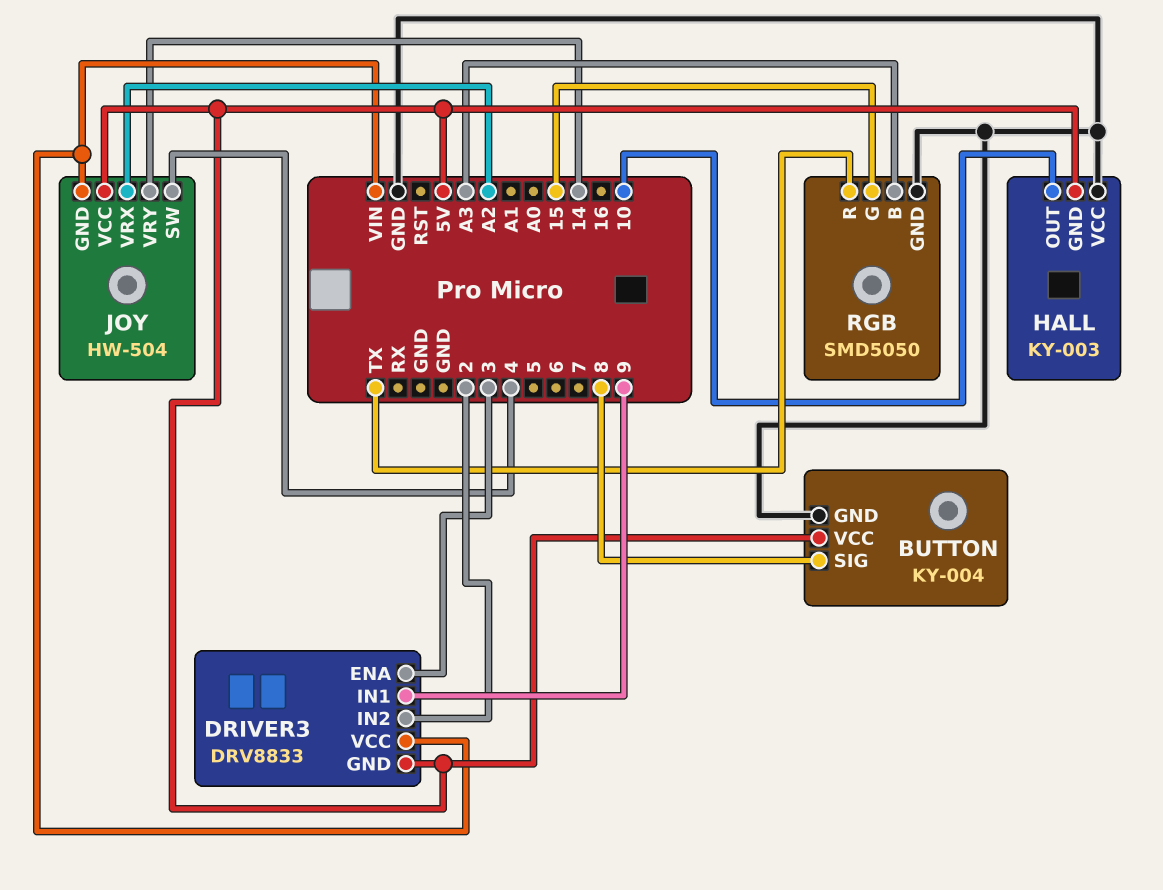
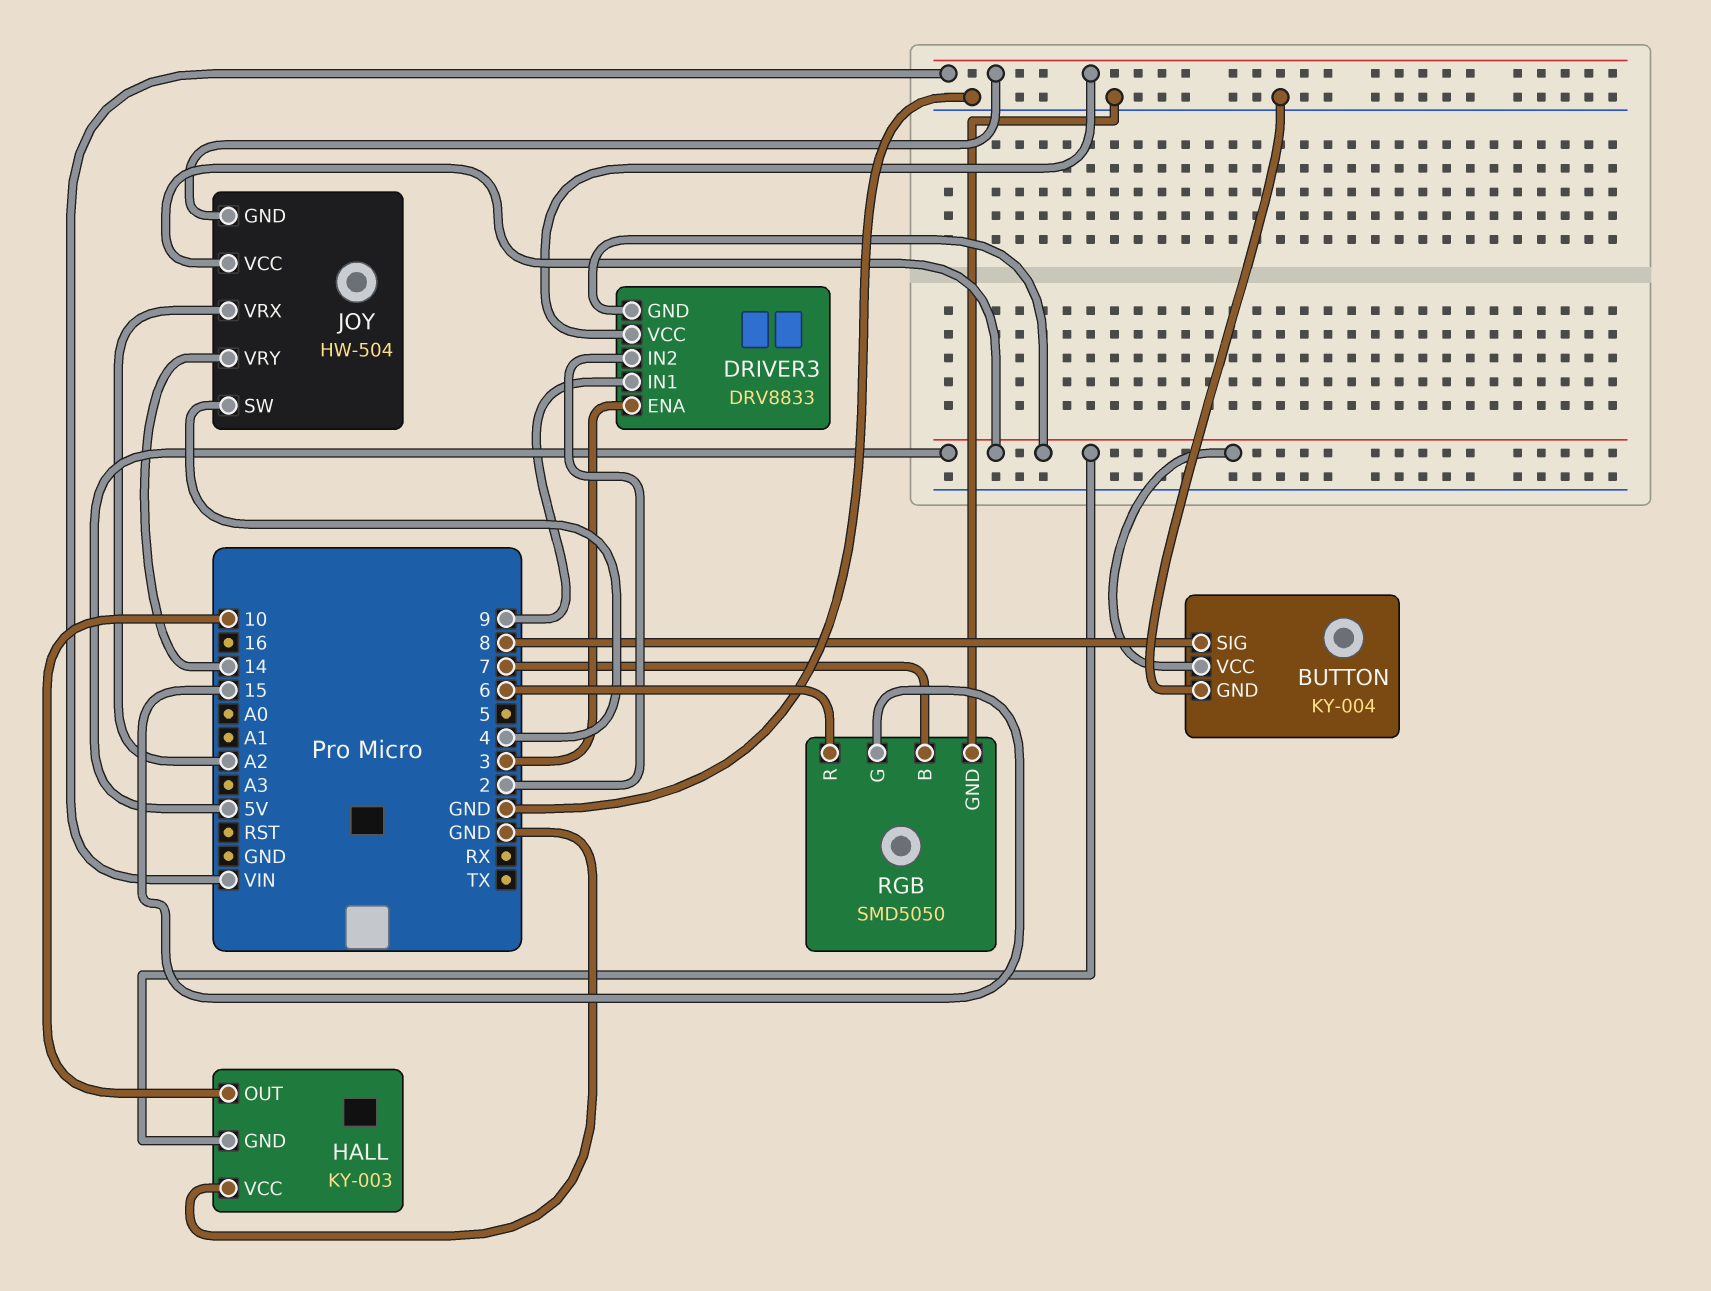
RGB pin B: A3 -> 7
RGB pin R: TX -> 6

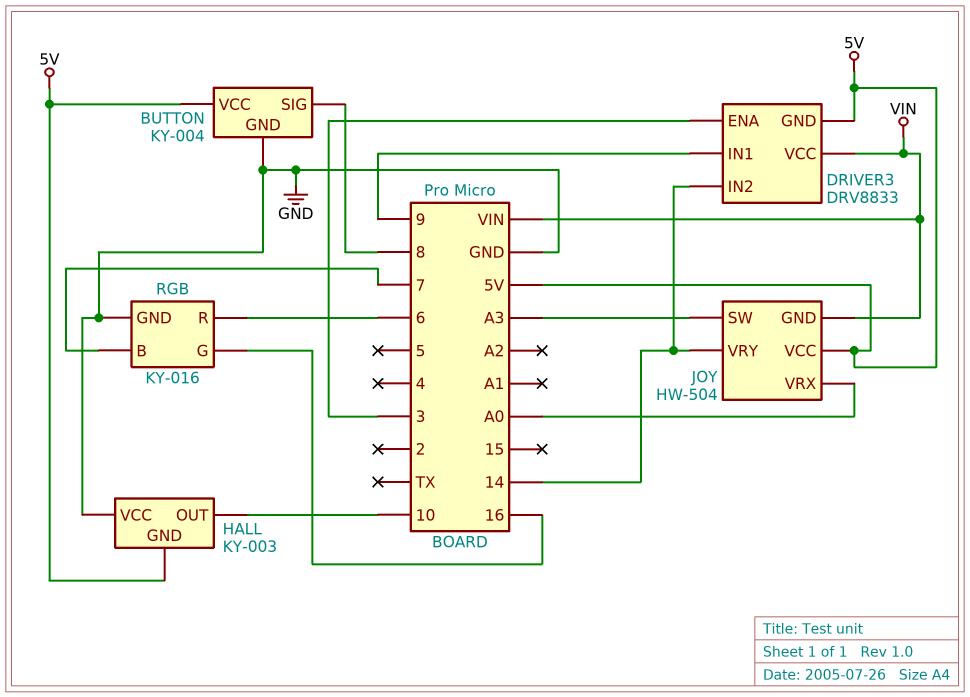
DRIVER3 pin IN2: 2 -> 14
JOY pin SW: 4 -> A3
JOY pin VRX: A2 -> A0
RGB: SMD5050 -> KY-016
RGB pin G: 15 -> 16

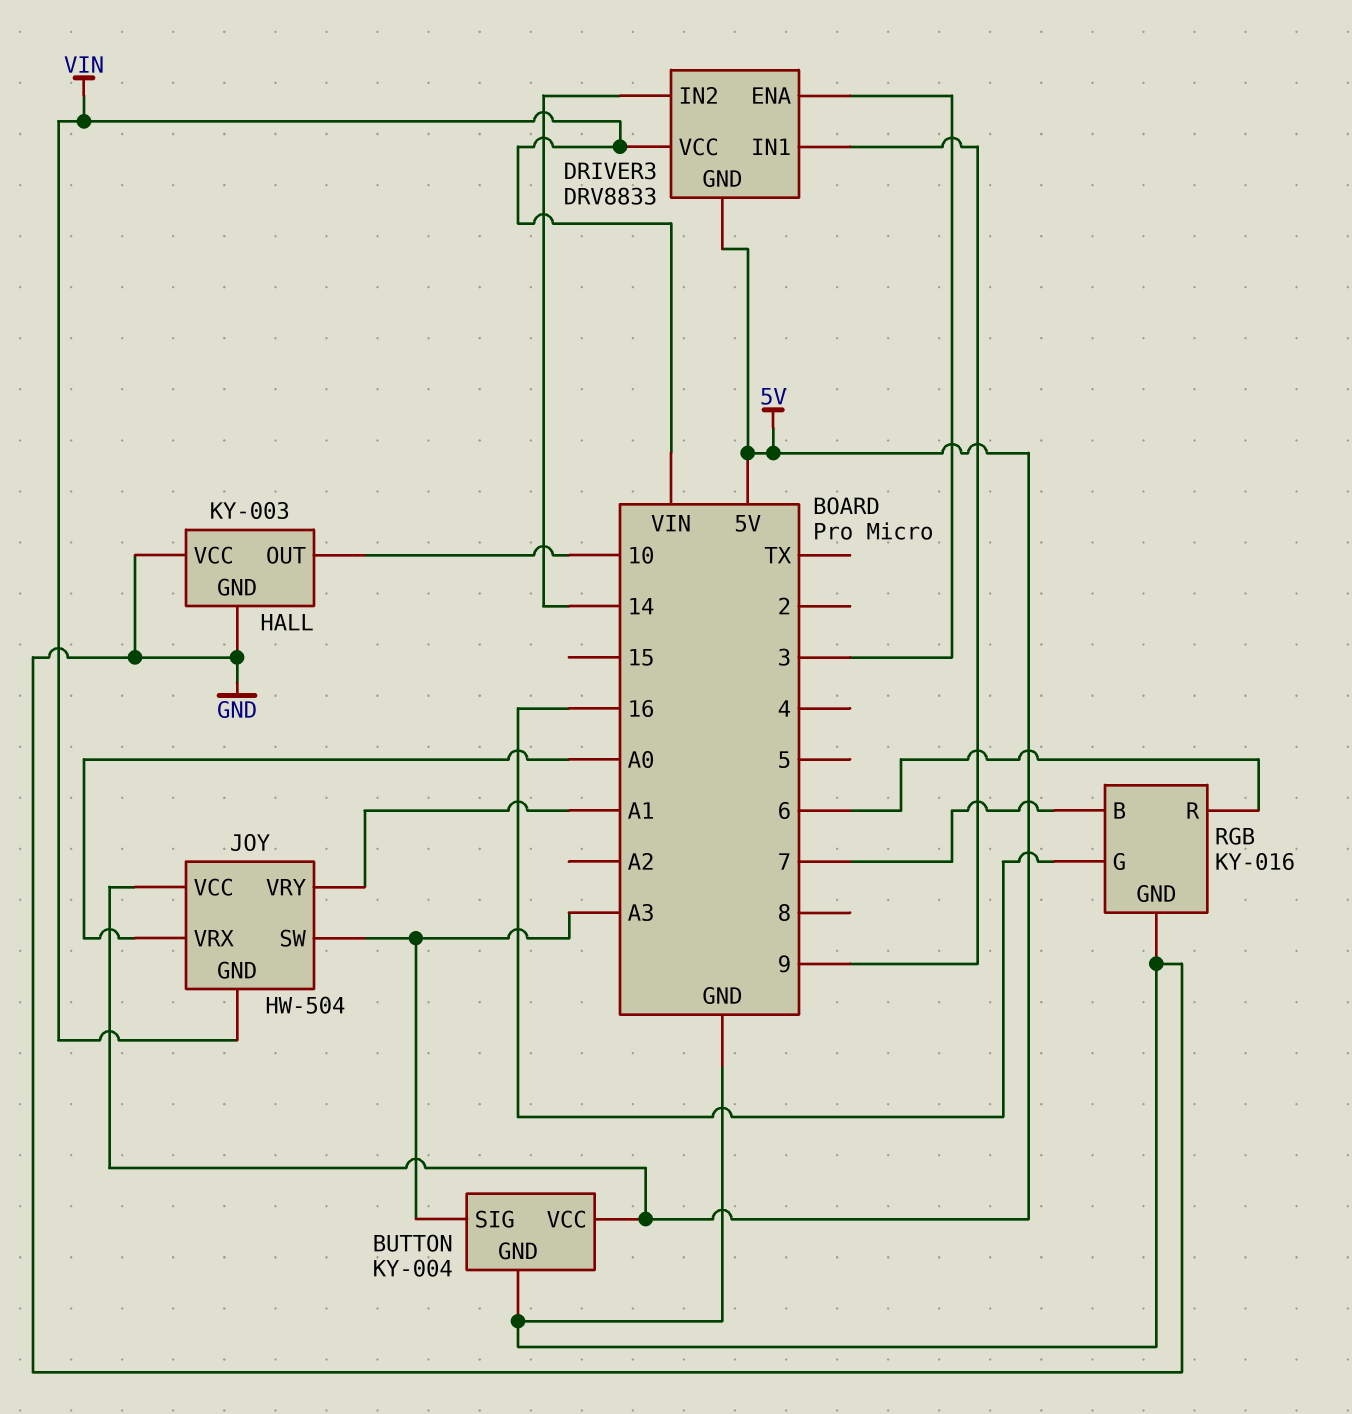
BUTTON pin SIG: 8 -> A3
HALL pin GND: 5V -> GND
JOY pin VRY: 14 -> A1

